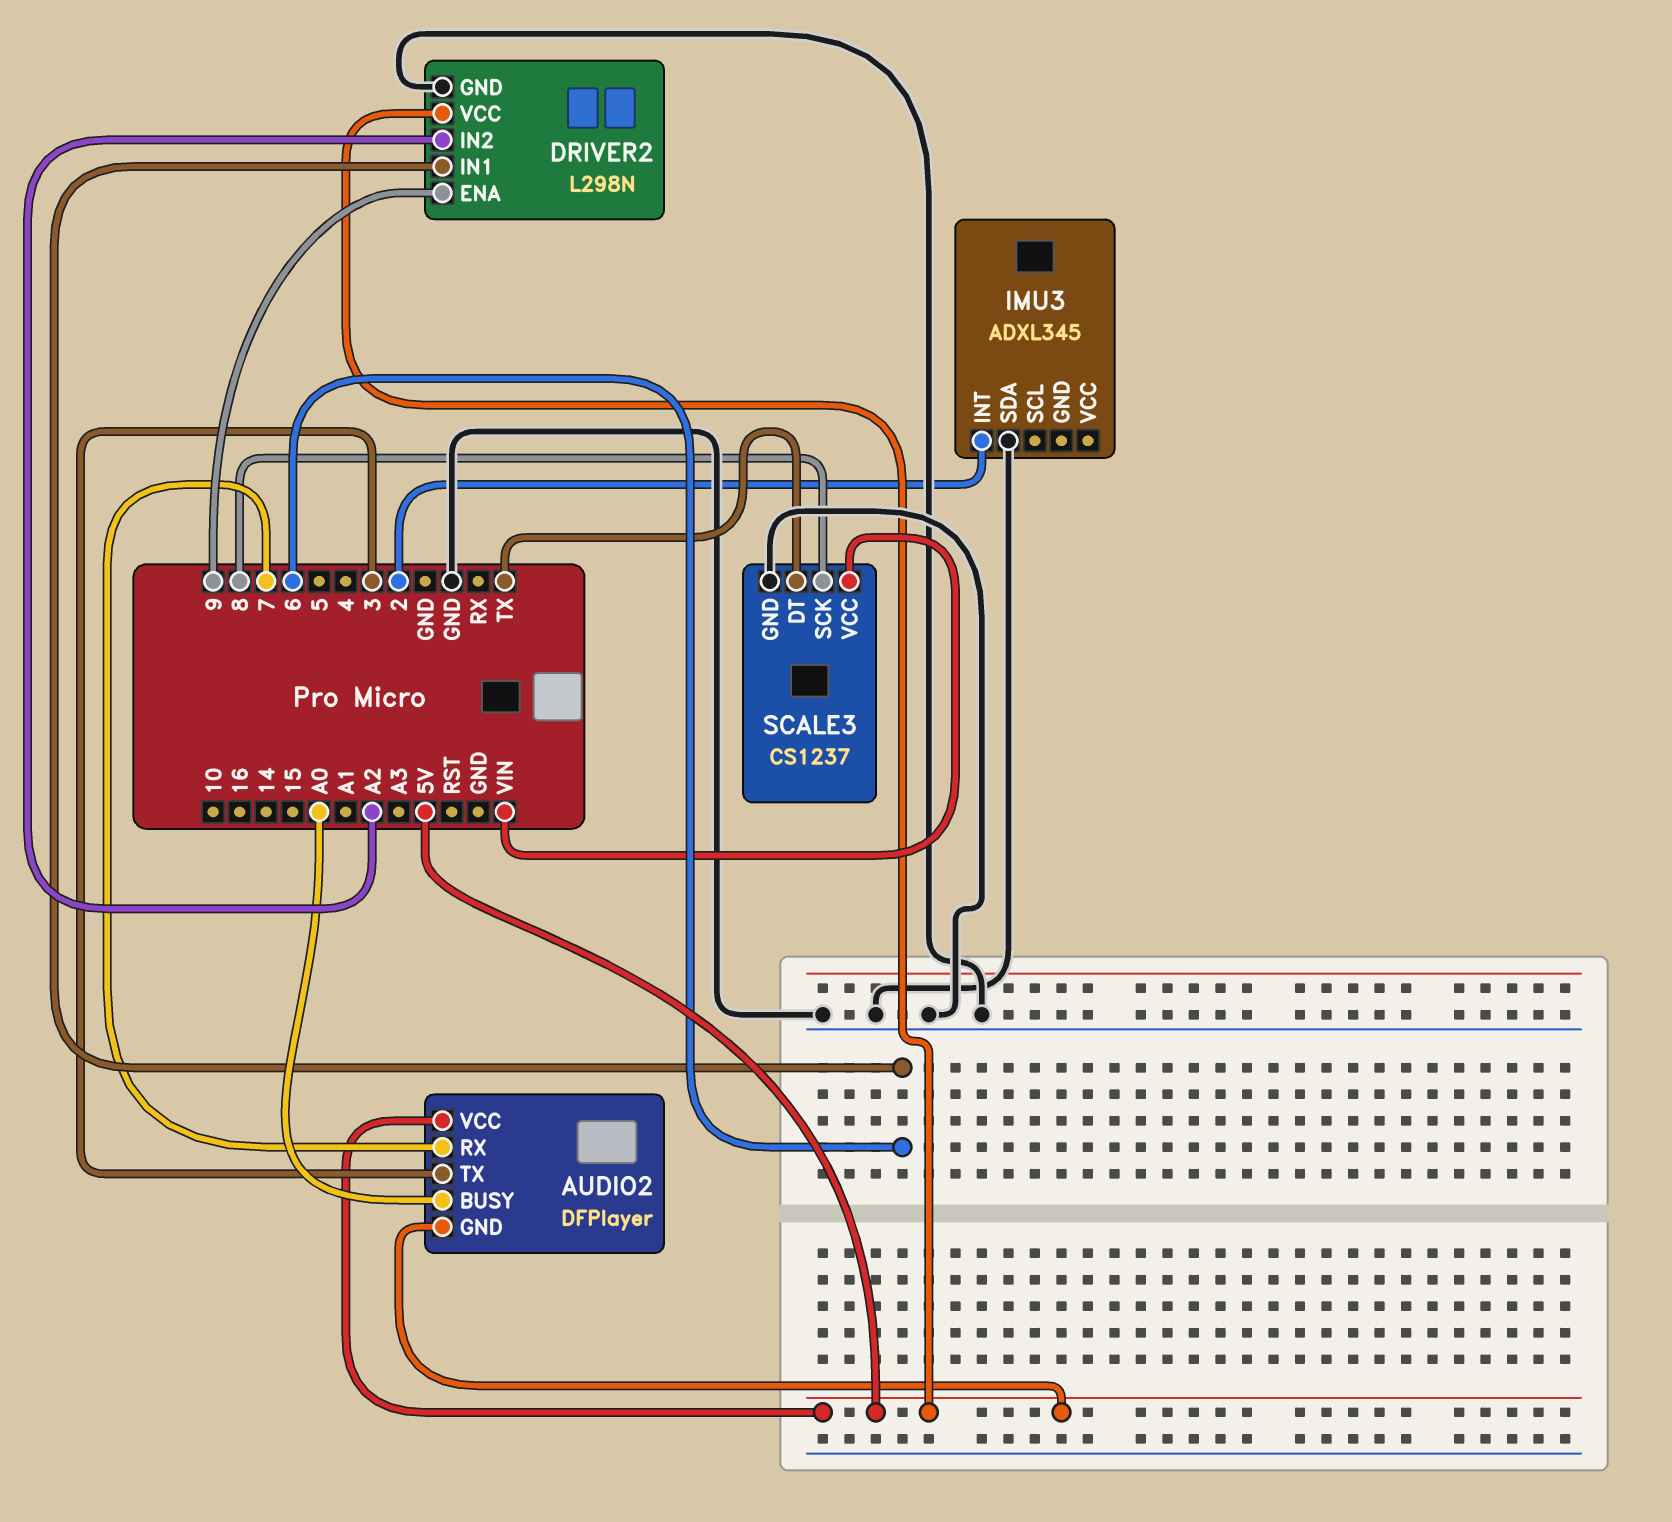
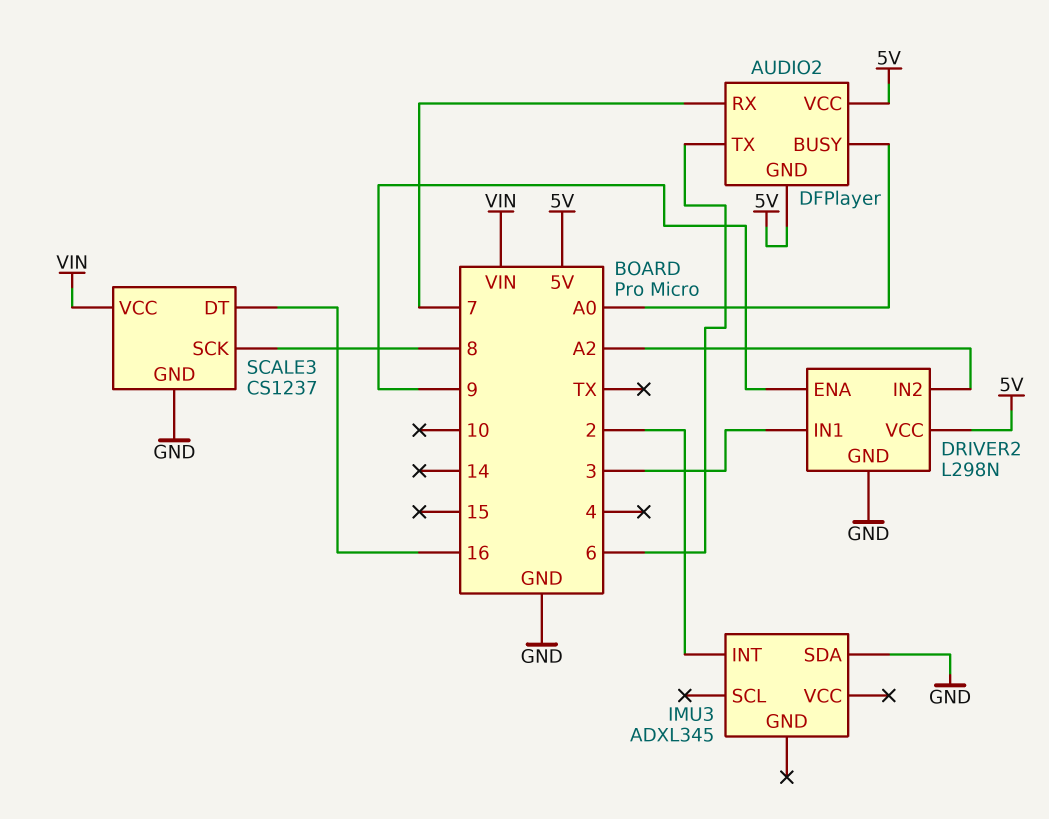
AUDIO2 pin TX: 3 -> 6
DRIVER2 pin IN1: 6 -> 3
SCALE3 pin DT: TX -> 16

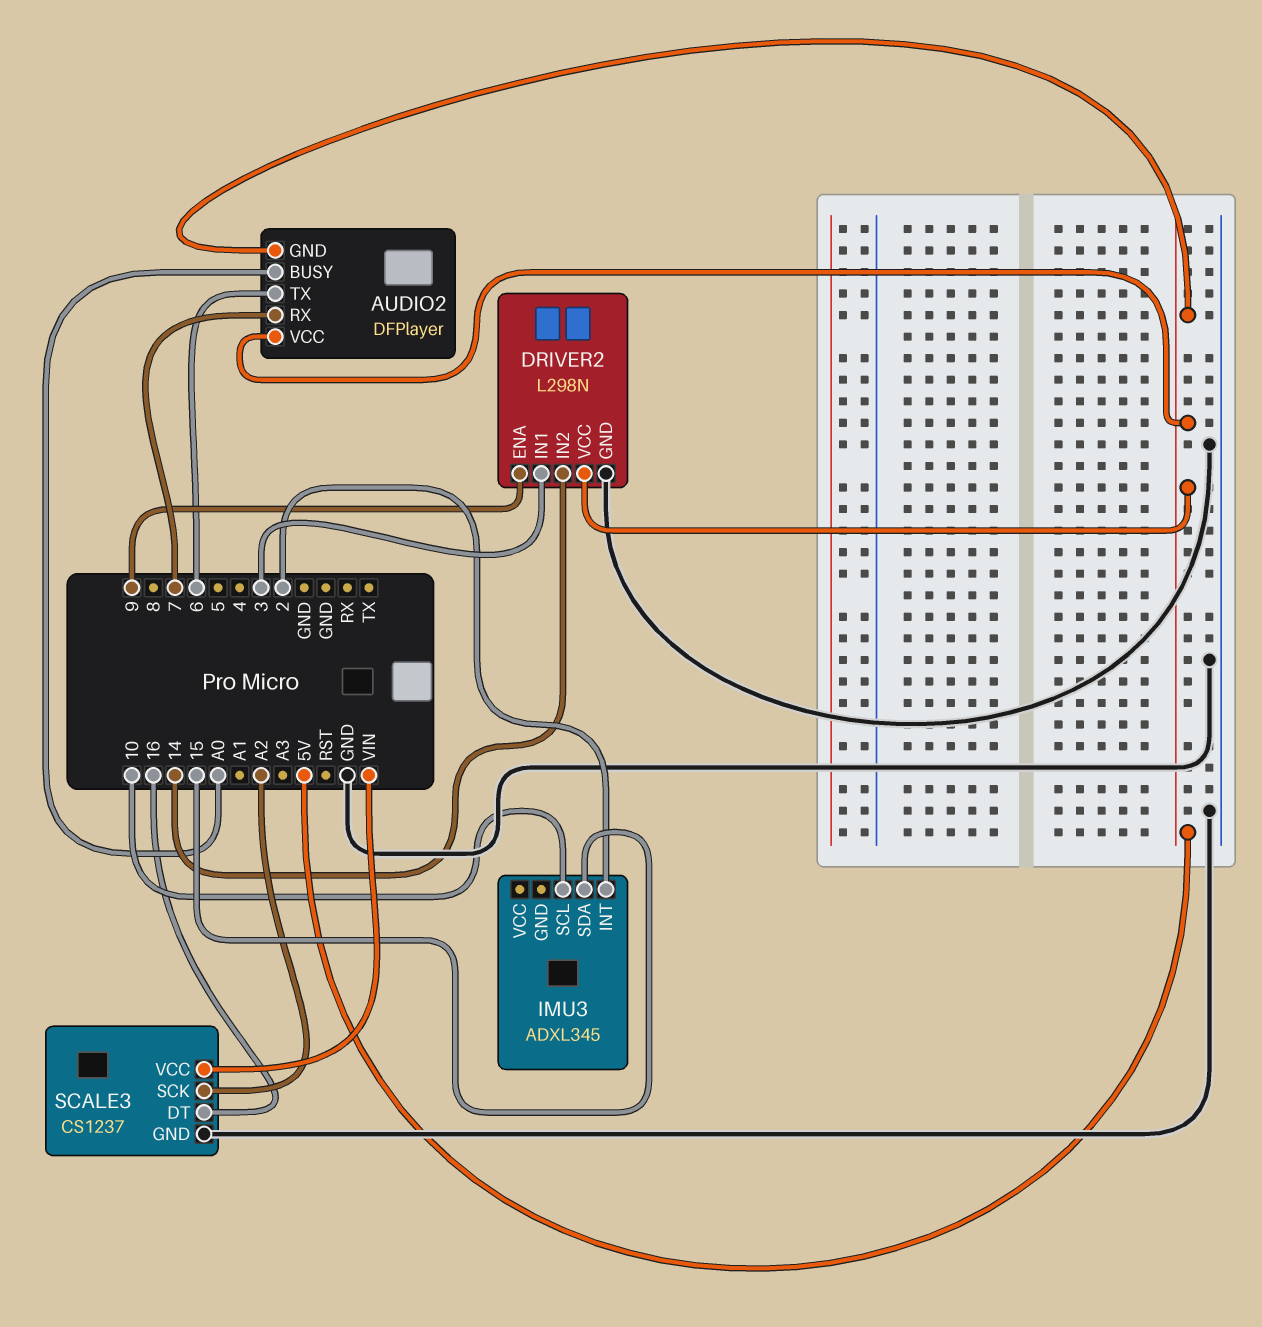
DRIVER2 pin IN2: A2 -> 14
IMU3 pin SCL: none -> 10
IMU3 pin SDA: GND -> 15
SCALE3 pin SCK: 8 -> A2

